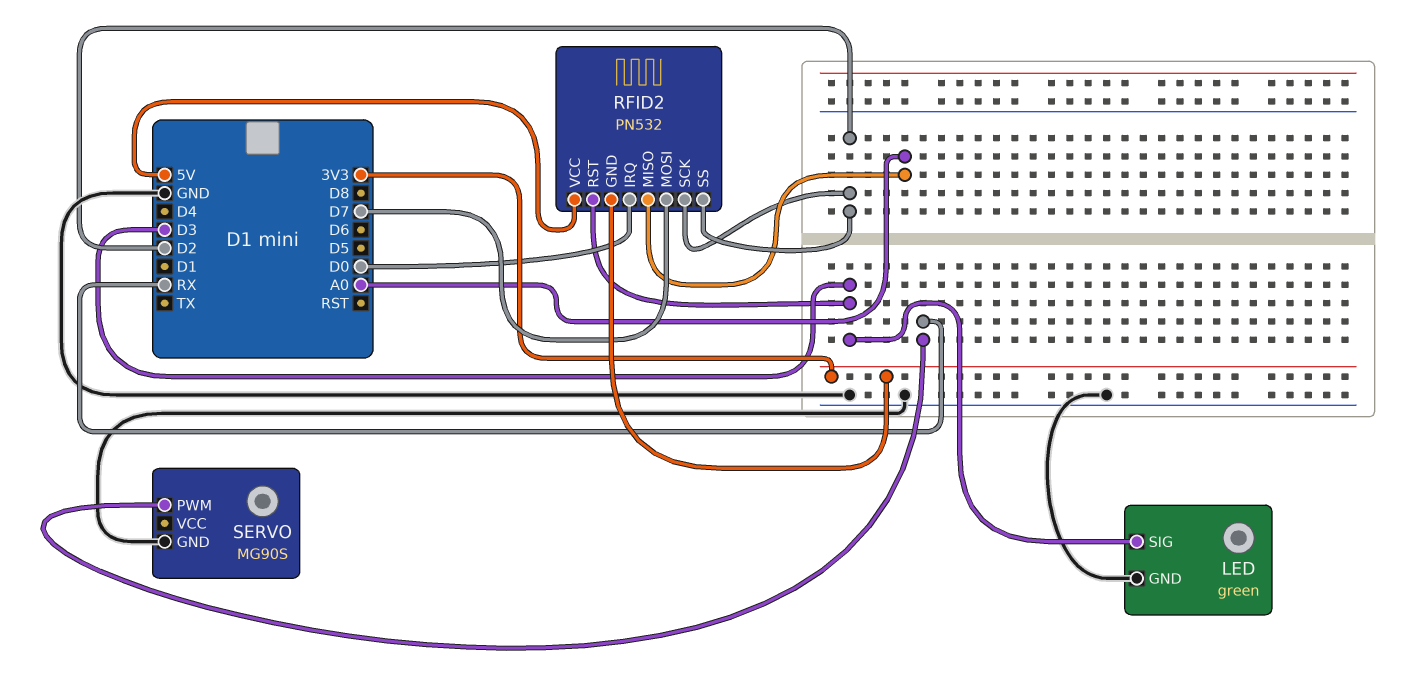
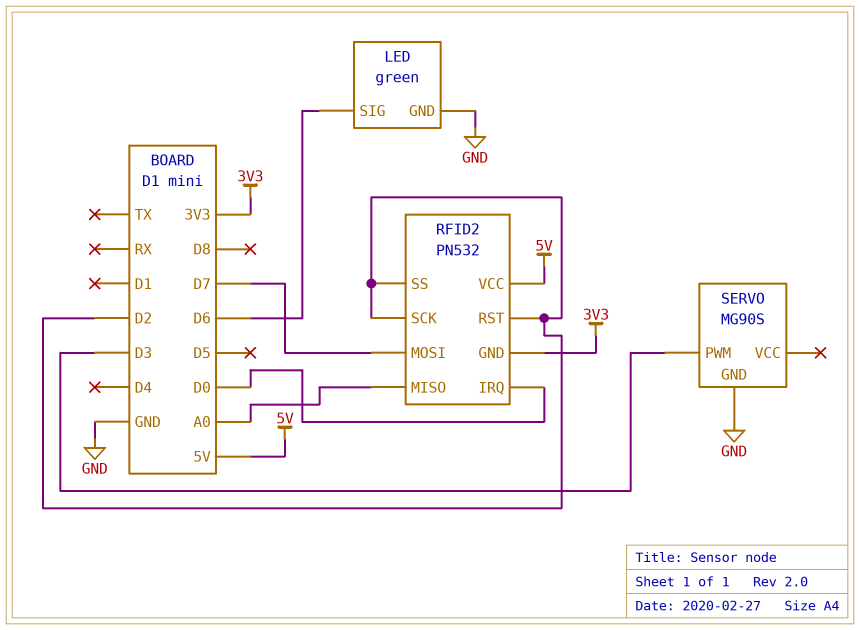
LED pin SIG: D3 -> D6
RFID2 pin RST: D3 -> D2
SERVO pin PWM: RX -> D3

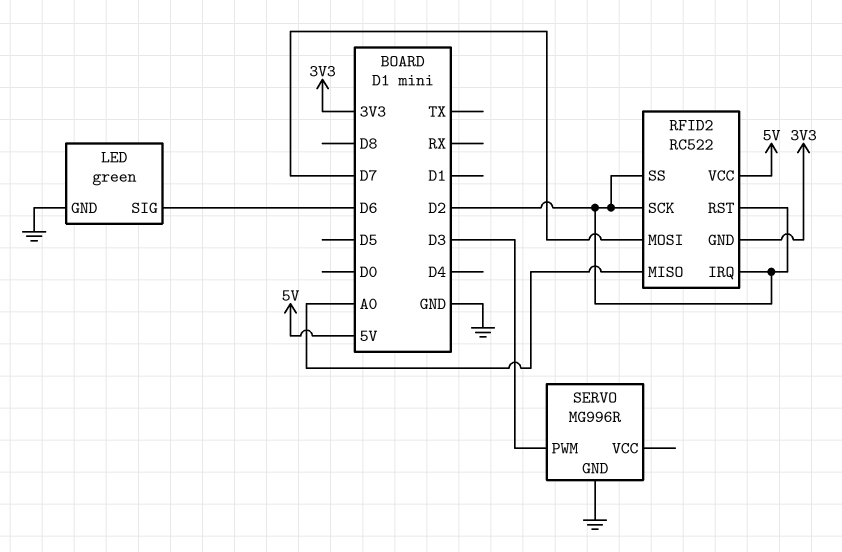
RFID2: PN532 -> RC522
RFID2 pin IRQ: D0 -> D2
SERVO: MG90S -> MG996R

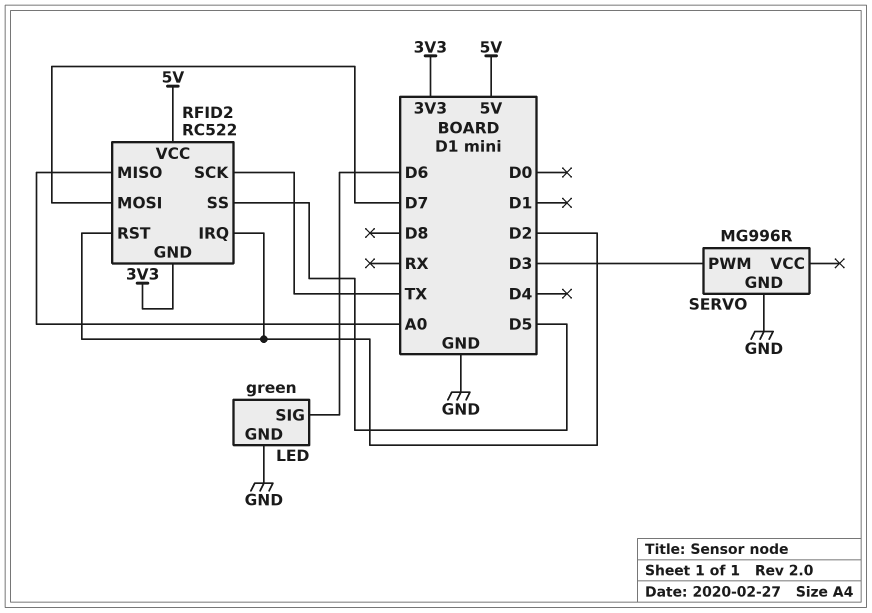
RFID2 pin SCK: D2 -> TX
RFID2 pin SS: D2 -> D5

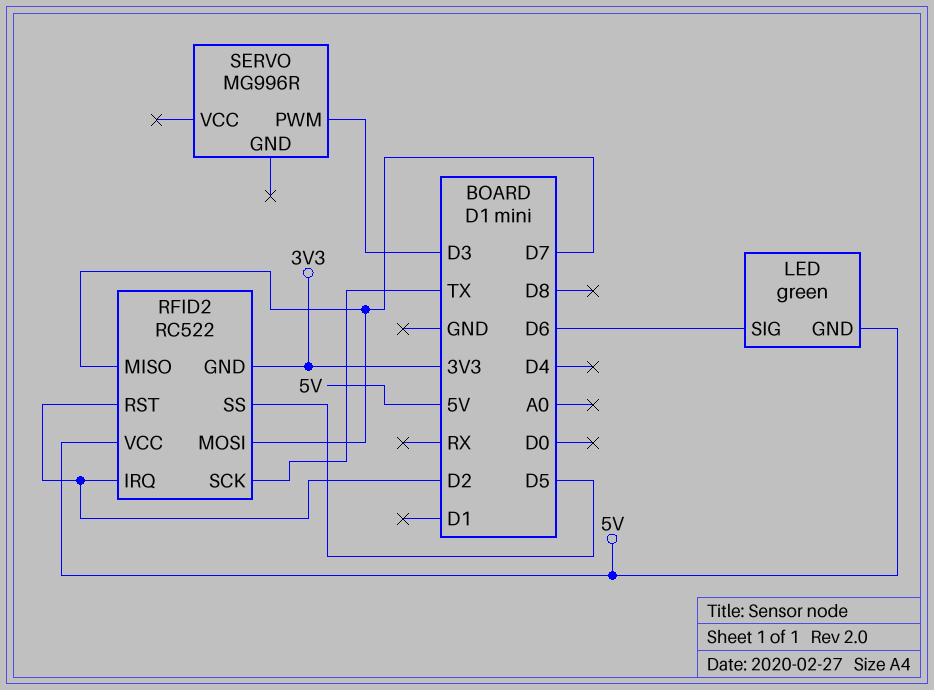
LED pin GND: GND -> 5V
RFID2 pin MISO: A0 -> D7
SERVO pin GND: GND -> none

